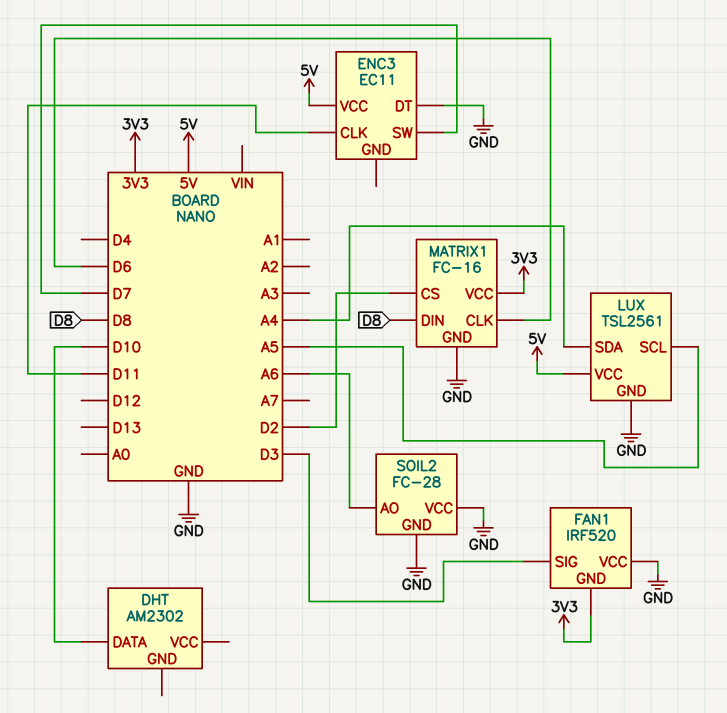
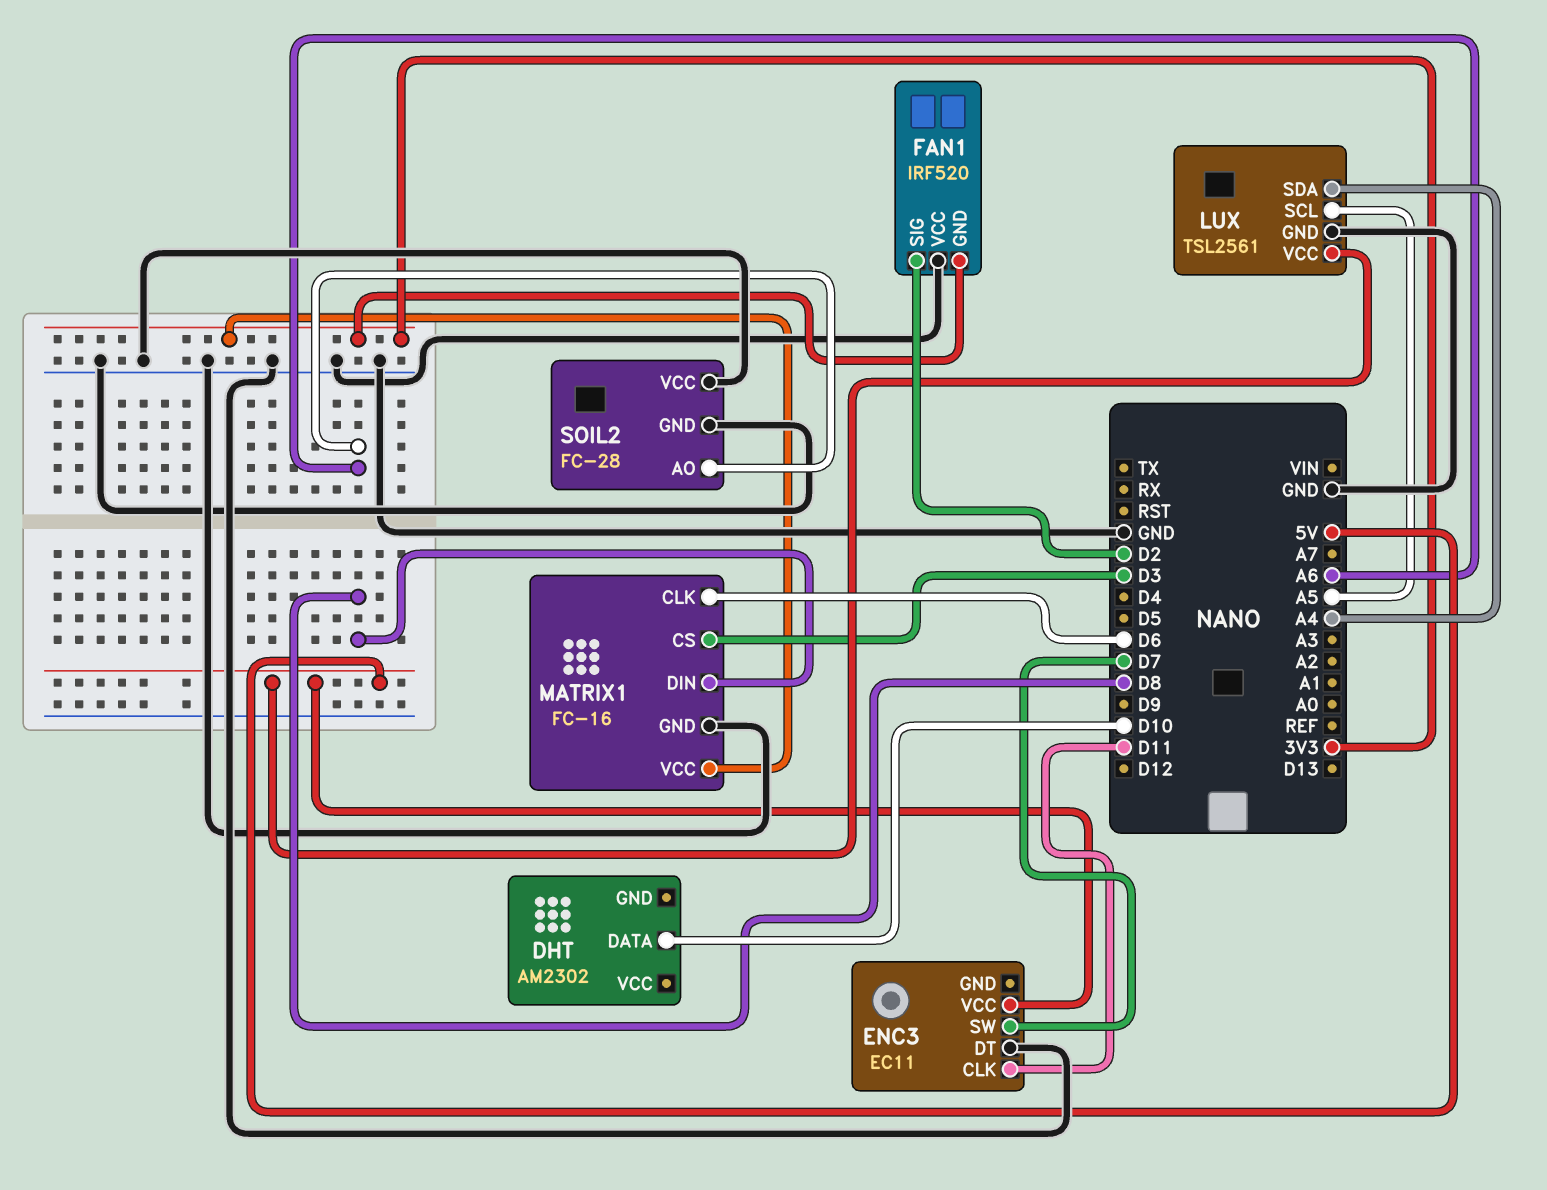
FAN1 pin SIG: D3 -> D2
MATRIX1 pin CS: D2 -> D3

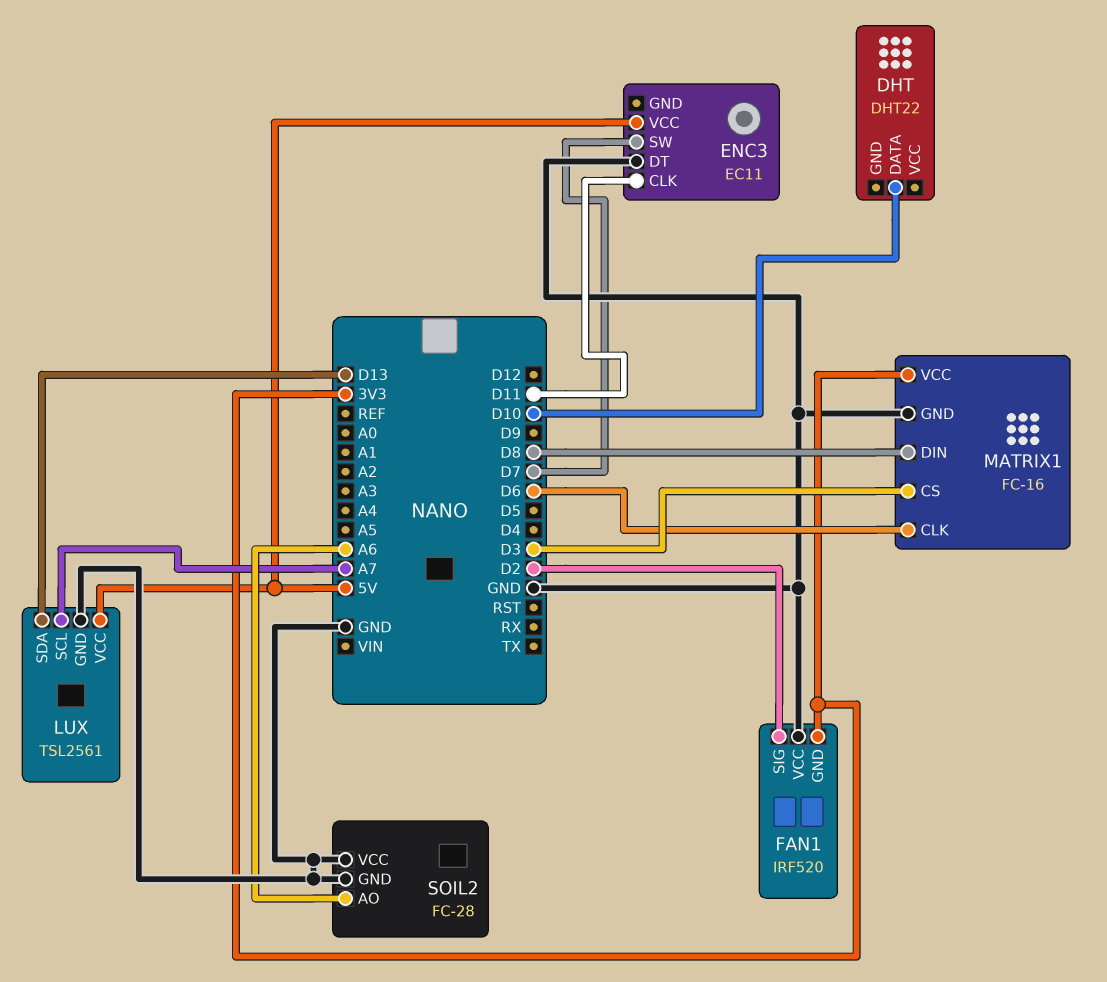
DHT: AM2302 -> DHT22
LUX pin SCL: A5 -> A7
LUX pin SDA: A4 -> D13

